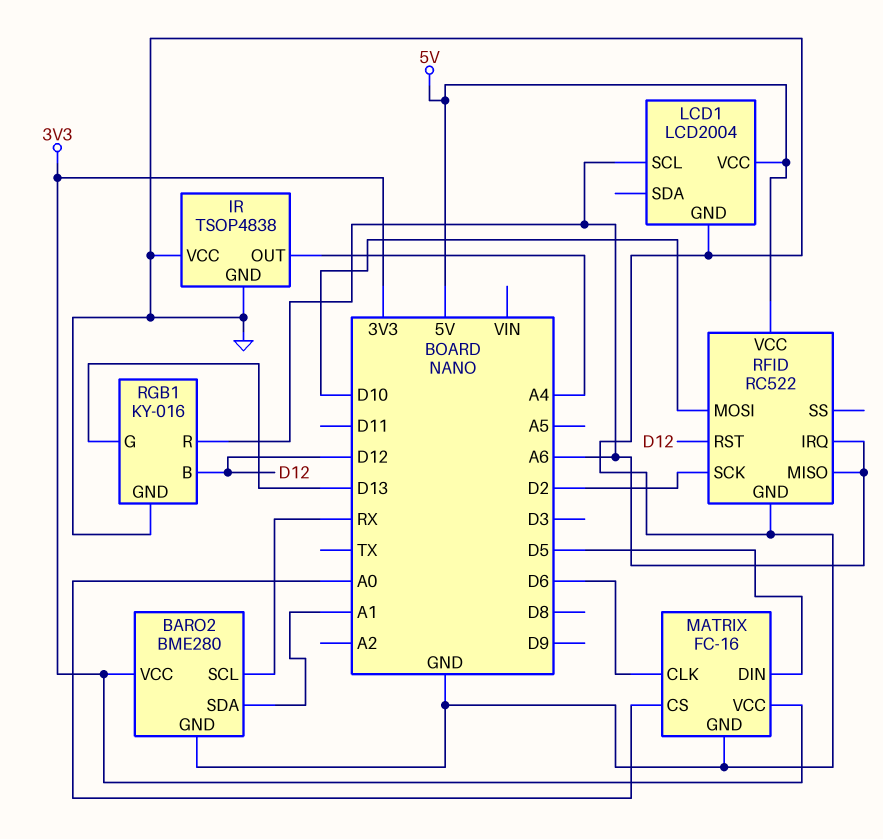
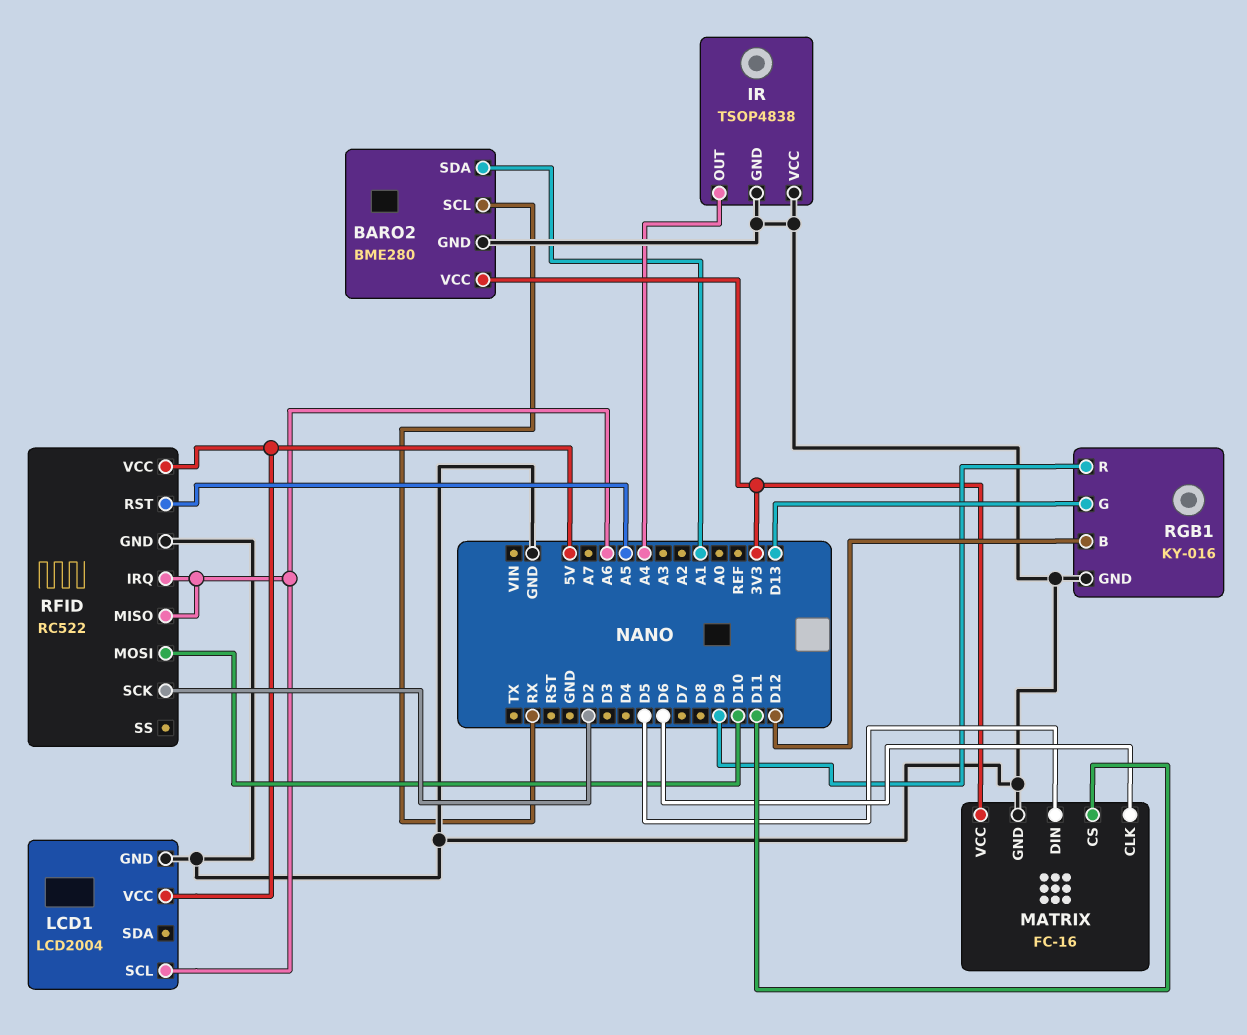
MATRIX pin CS: A0 -> D11
RFID pin RST: D12 -> A5
RGB1 pin R: A6 -> D9

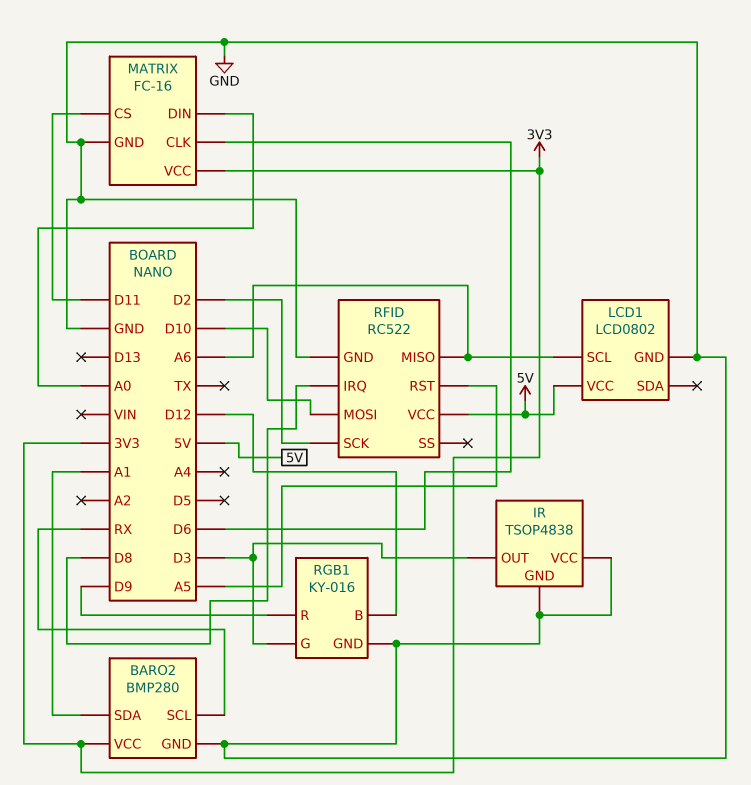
BARO2: BME280 -> BMP280
IR pin OUT: A4 -> D3
LCD1: LCD2004 -> LCD0802
MATRIX pin DIN: D5 -> A0
RFID pin IRQ: A6 -> D8
RGB1 pin G: D13 -> D3

